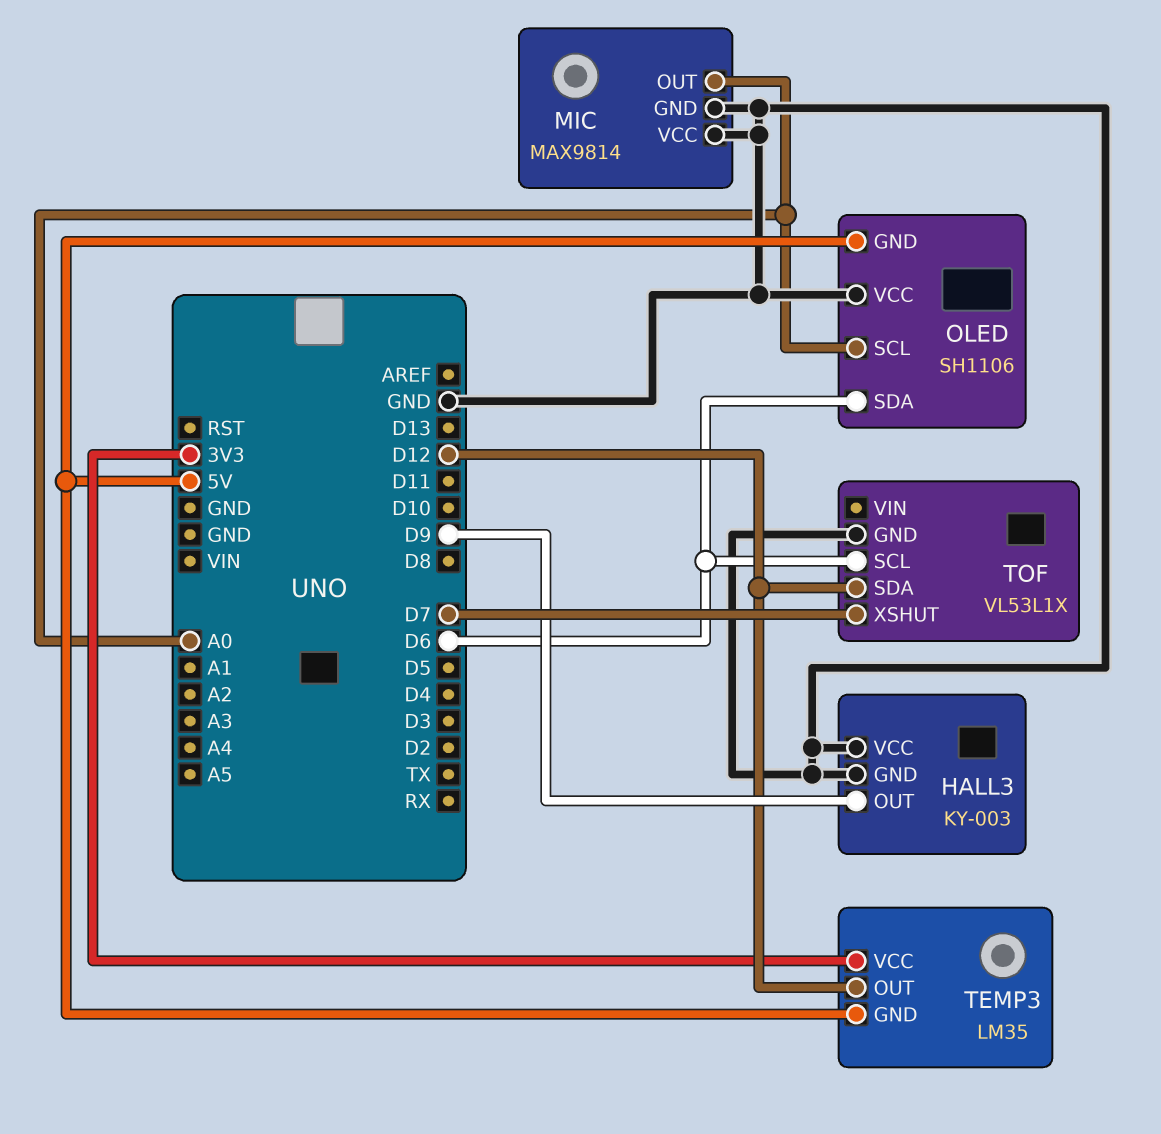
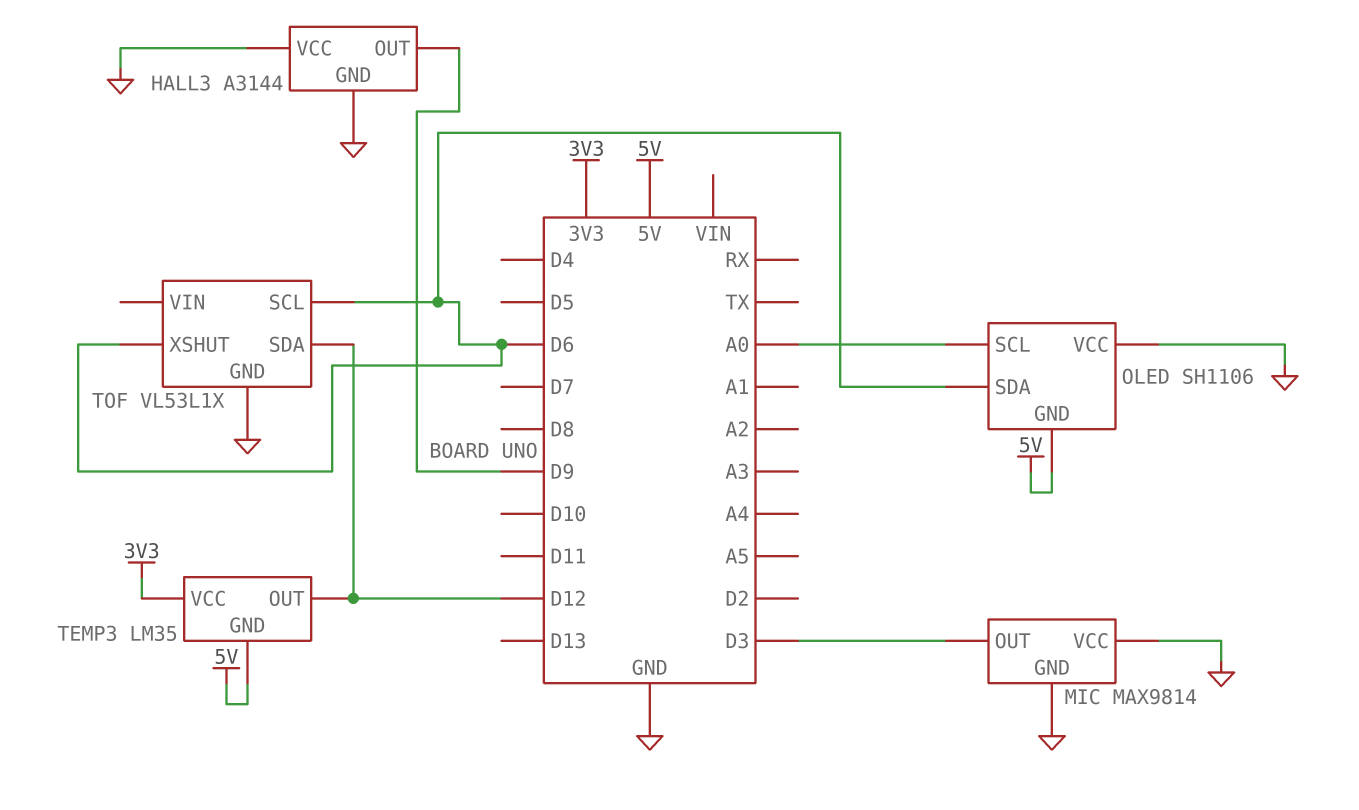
HALL3: KY-003 -> A3144
MIC pin OUT: A0 -> D3
TOF pin XSHUT: D7 -> D6

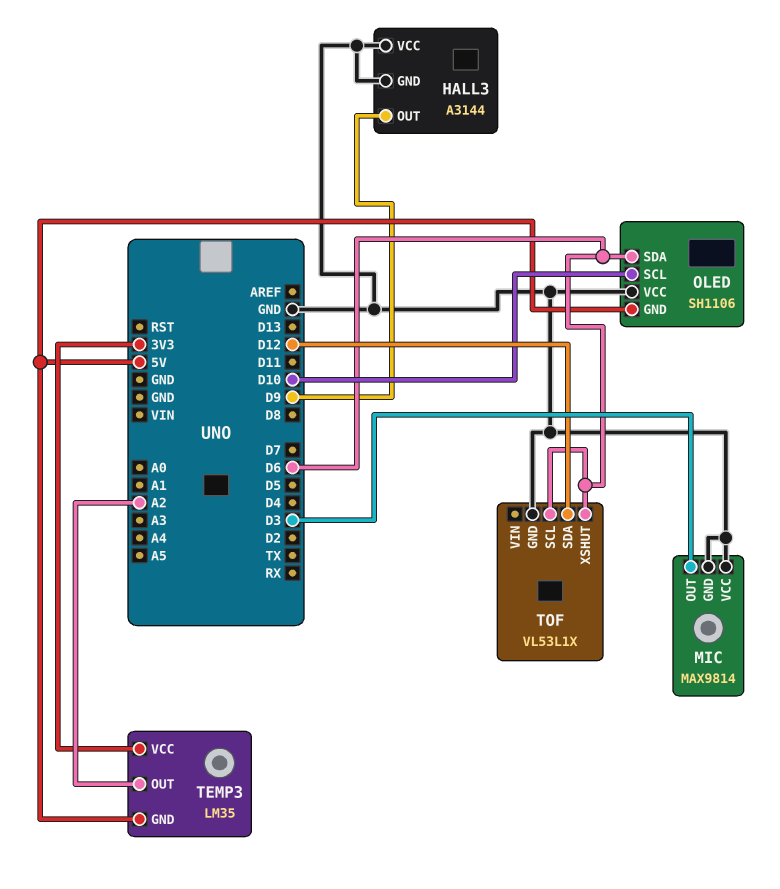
OLED pin SCL: A0 -> D10
TEMP3 pin OUT: D12 -> A2

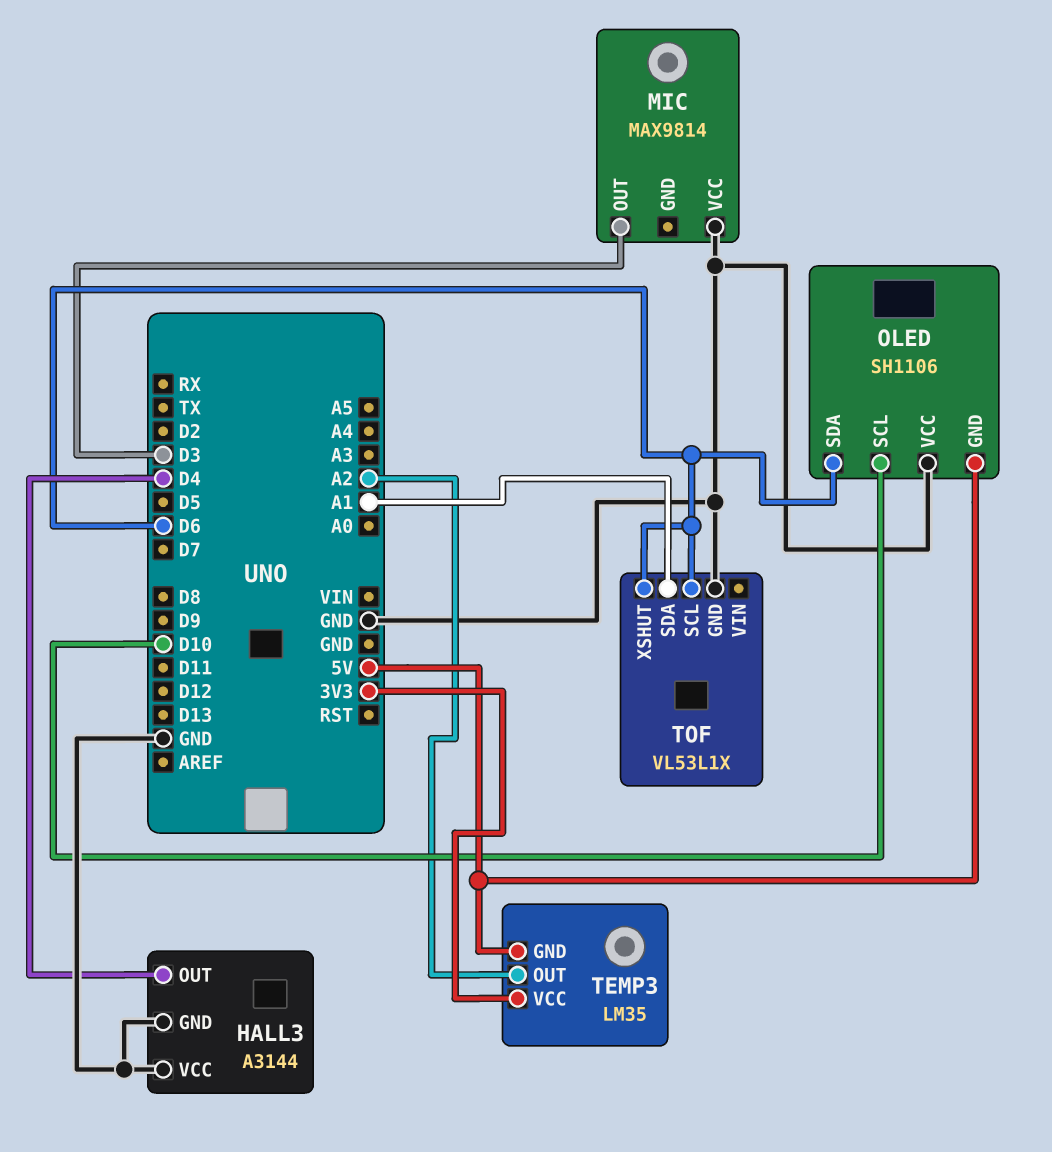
HALL3 pin OUT: D9 -> D4
MIC pin GND: GND -> none
TOF pin SDA: D12 -> A1

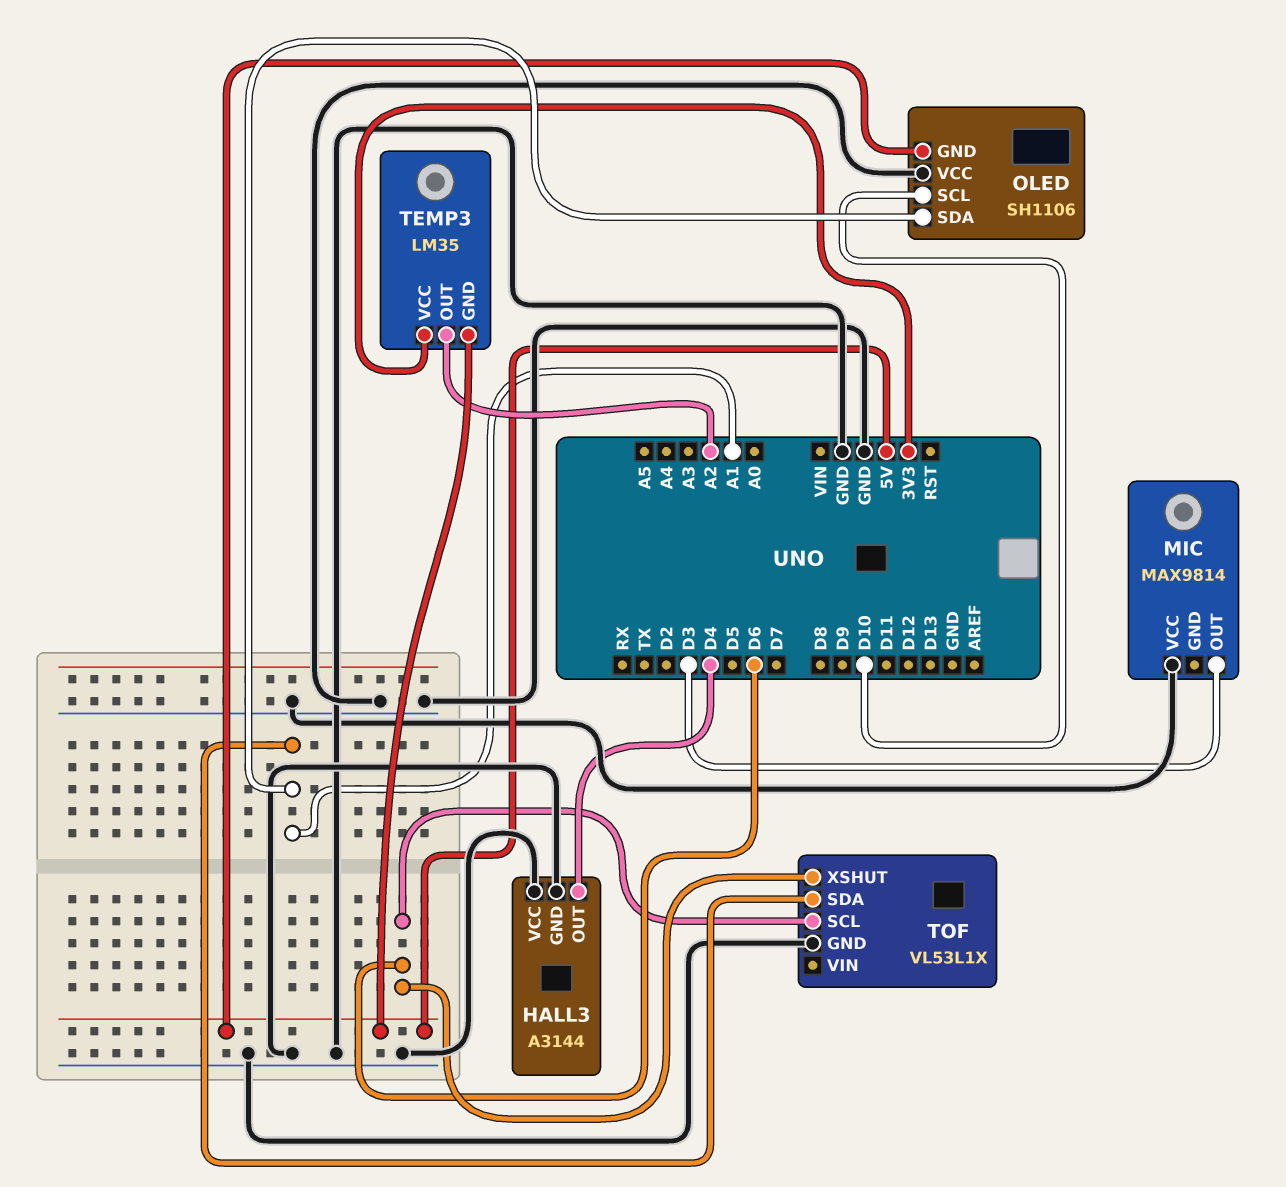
OLED pin SDA: D6 -> A1

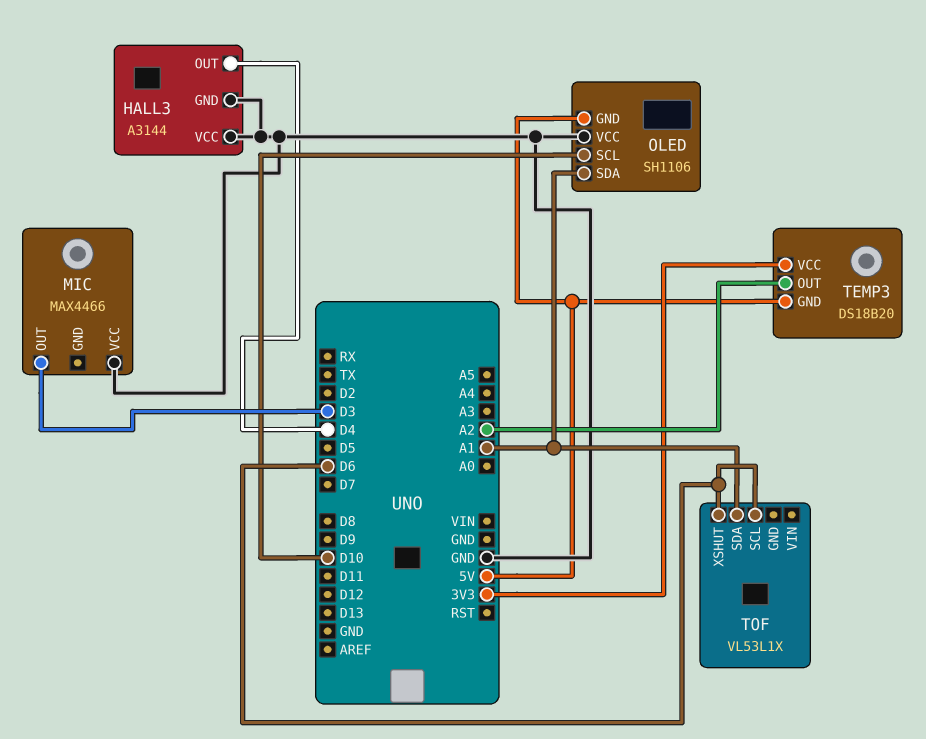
MIC: MAX9814 -> MAX4466
TEMP3: LM35 -> DS18B20
TOF pin GND: GND -> none

